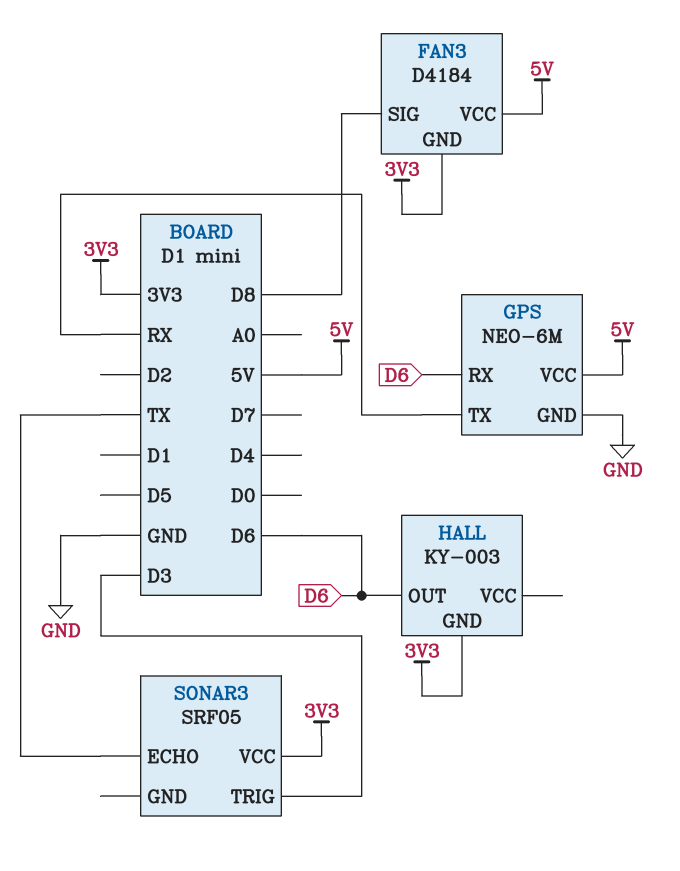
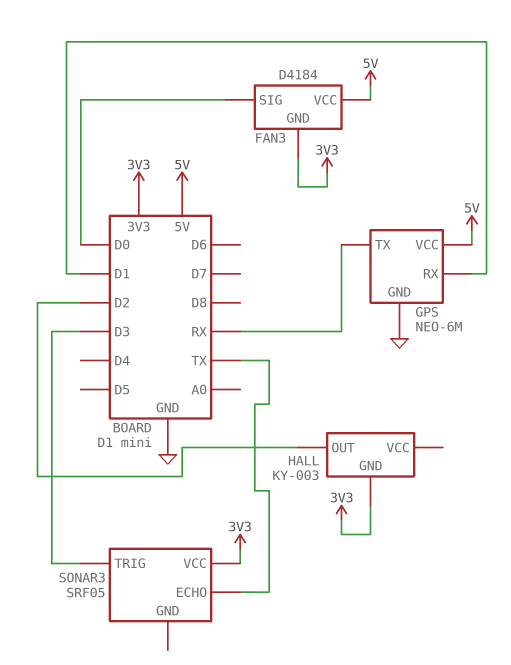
FAN3 pin SIG: D8 -> D0
GPS pin RX: D6 -> D1
HALL pin OUT: D6 -> D2

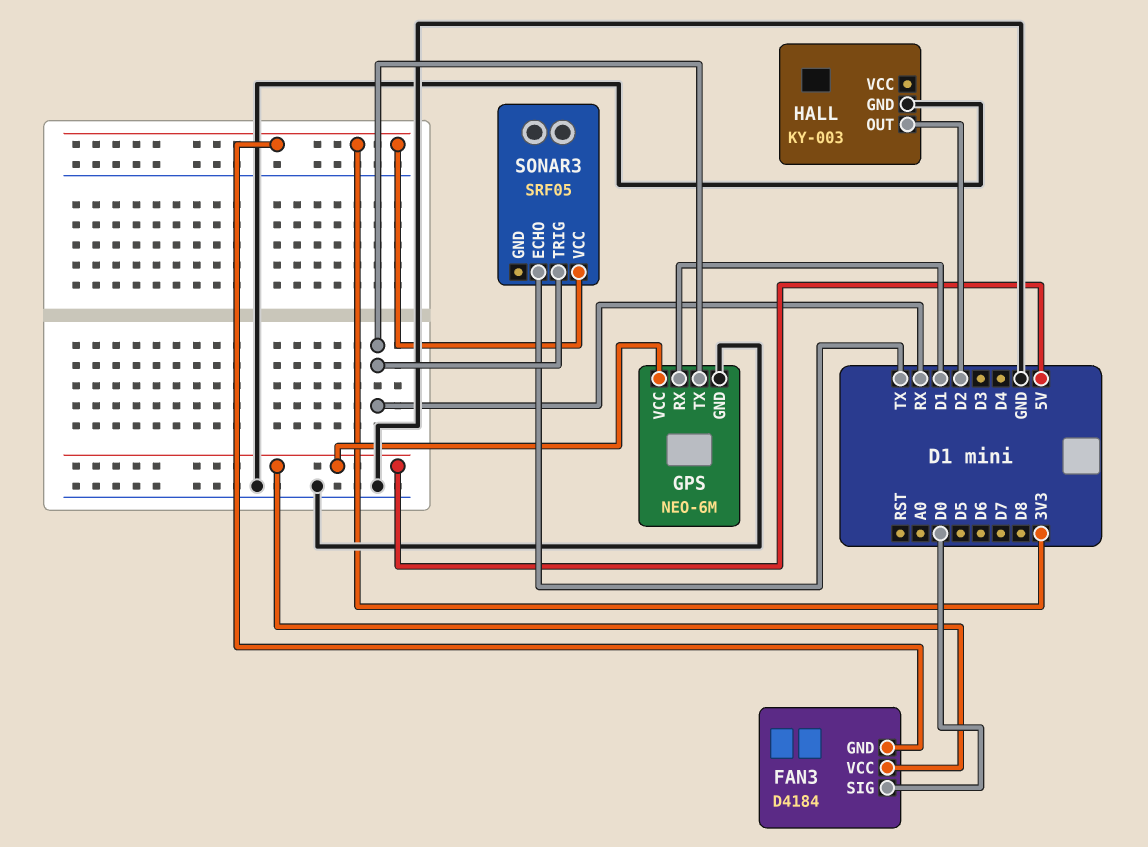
HALL pin GND: 3V3 -> GND
SONAR3 pin TRIG: D3 -> RX

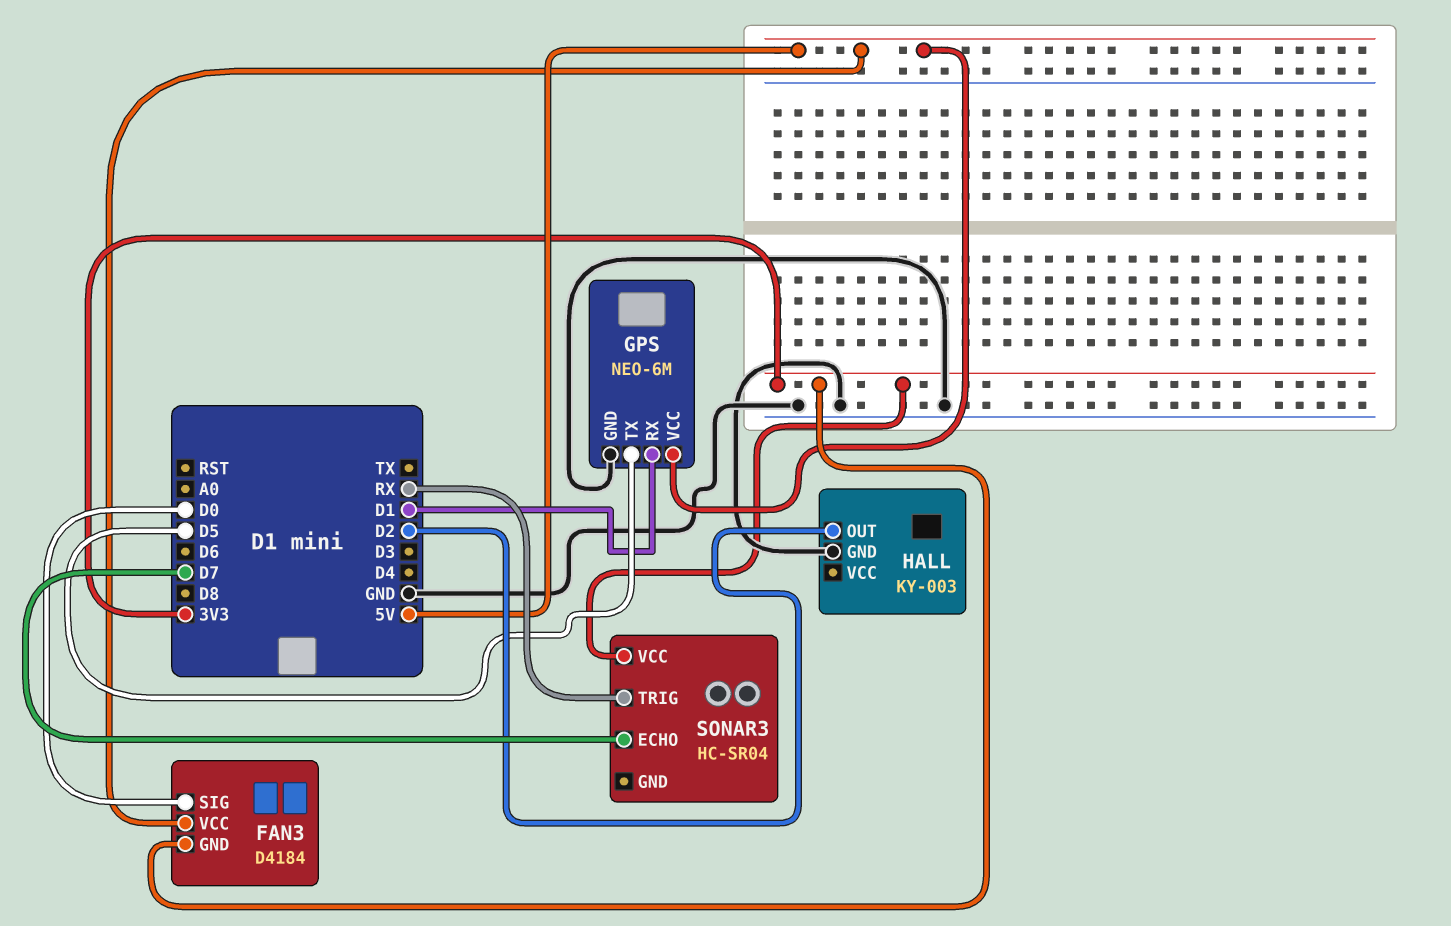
GPS pin TX: RX -> D5
SONAR3: SRF05 -> HC-SR04
SONAR3 pin ECHO: TX -> D7

